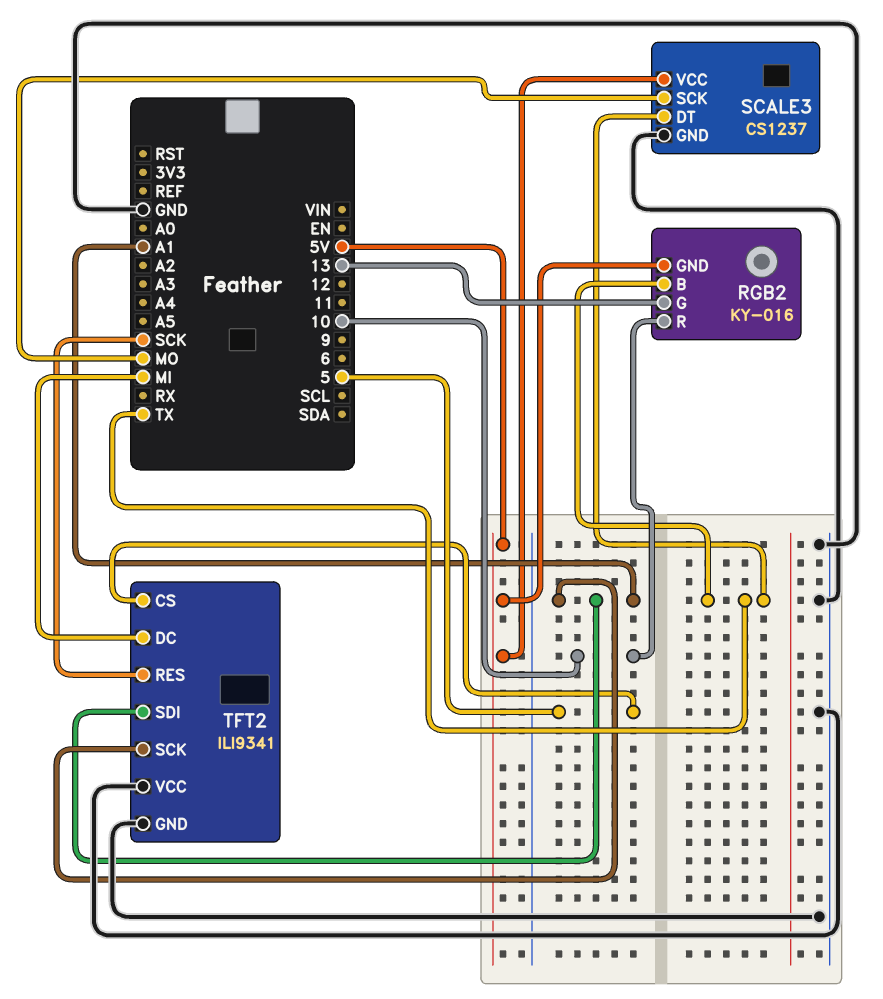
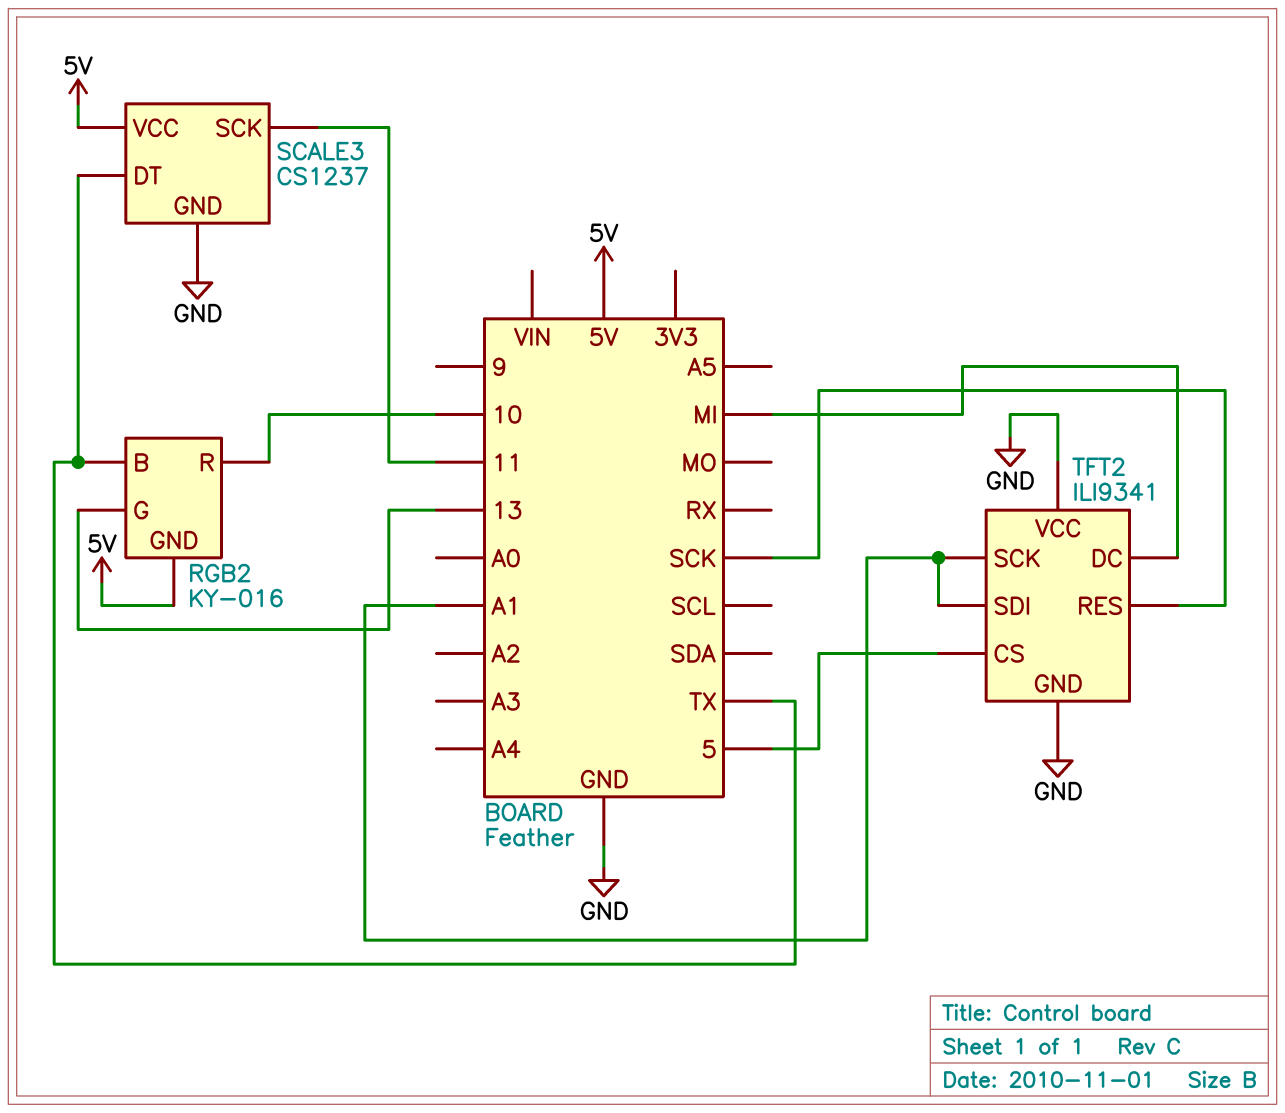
SCALE3 pin SCK: MO -> 11

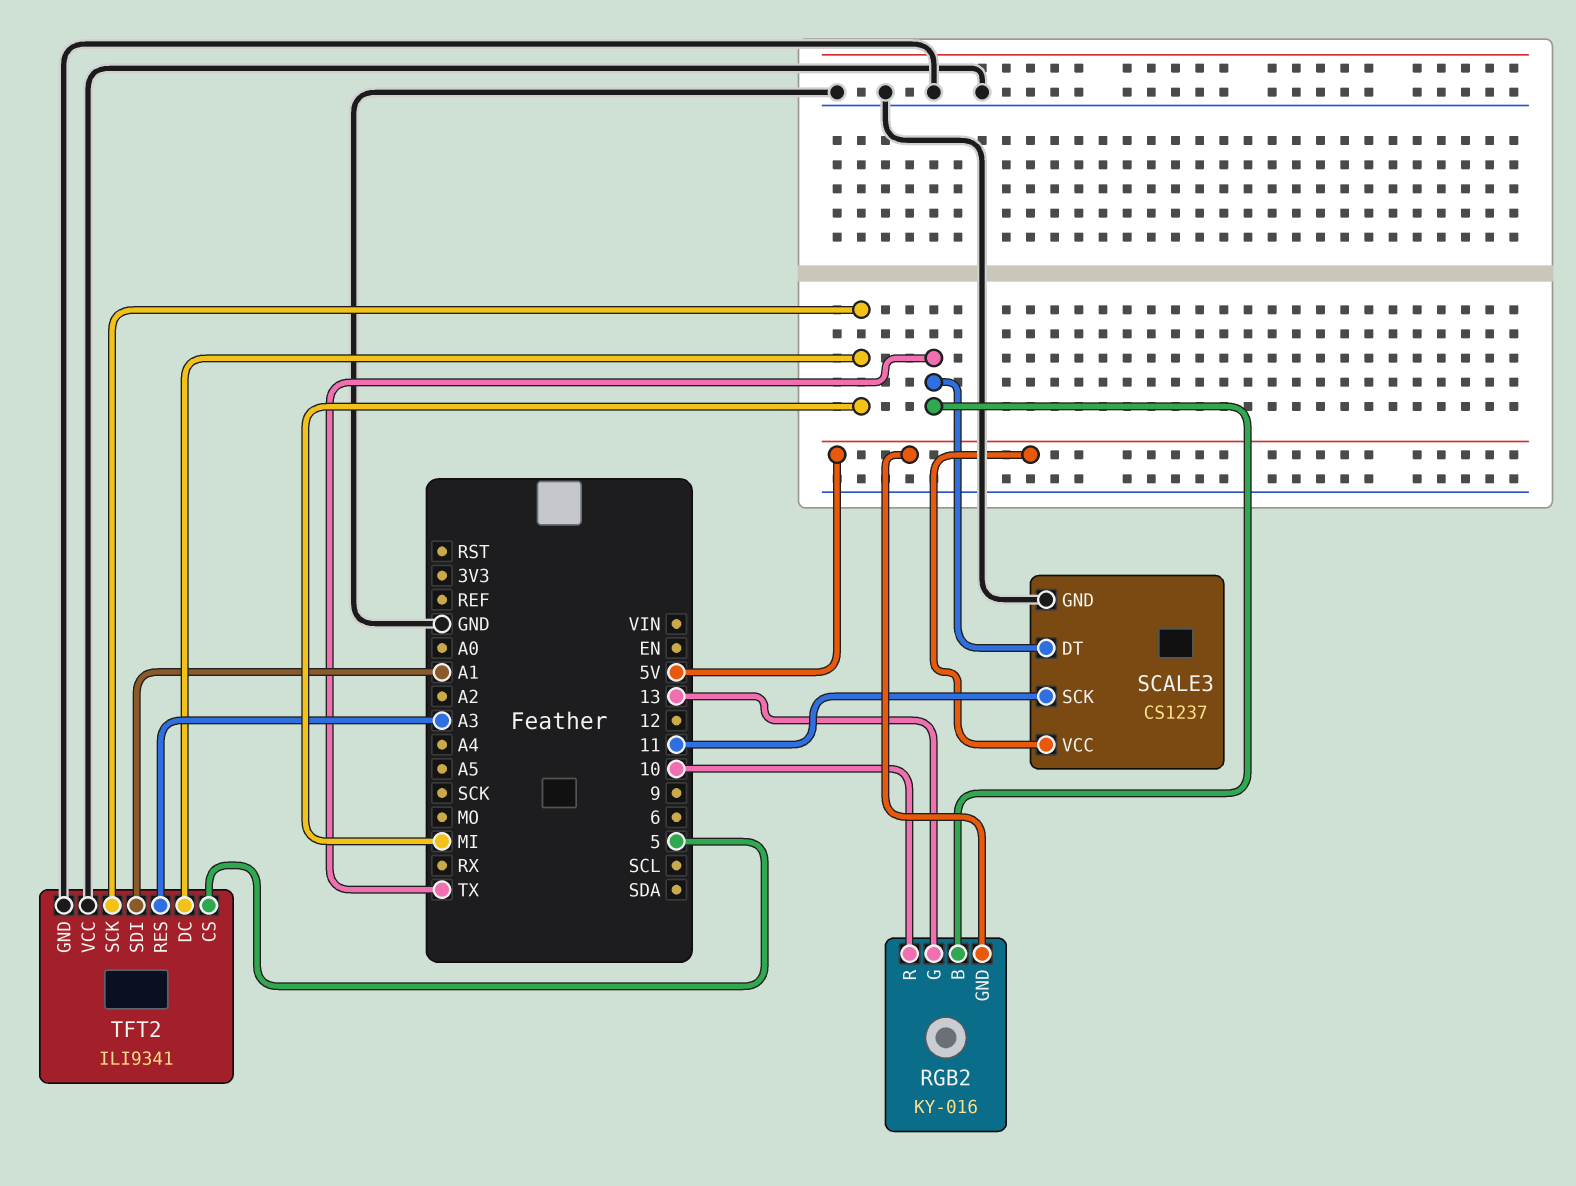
TFT2 pin RES: SCK -> A3
TFT2 pin SCK: A1 -> MI

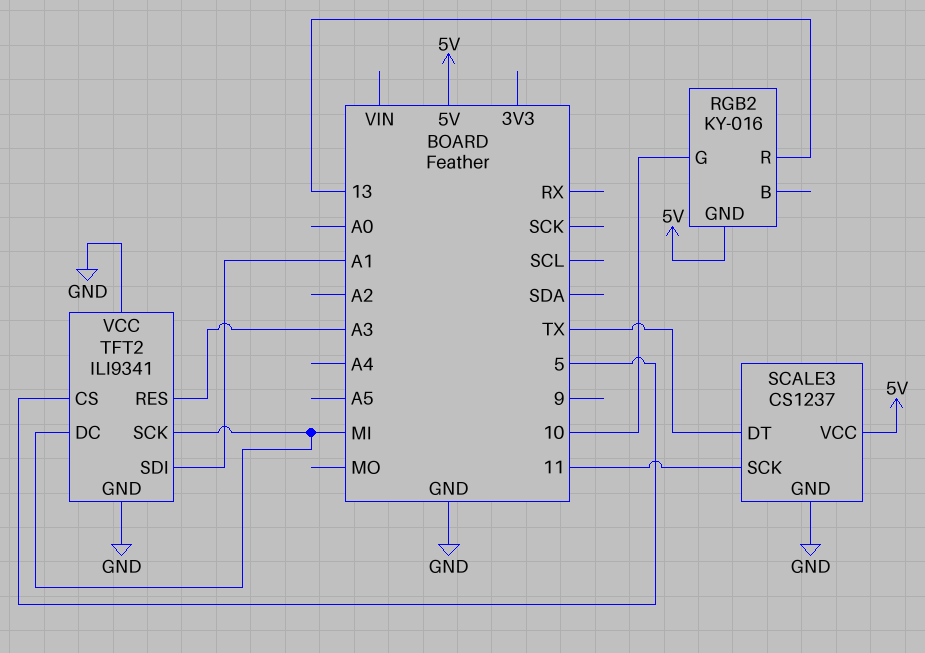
RGB2 pin B: TX -> none
RGB2 pin G: 13 -> 10
RGB2 pin R: 10 -> 13

